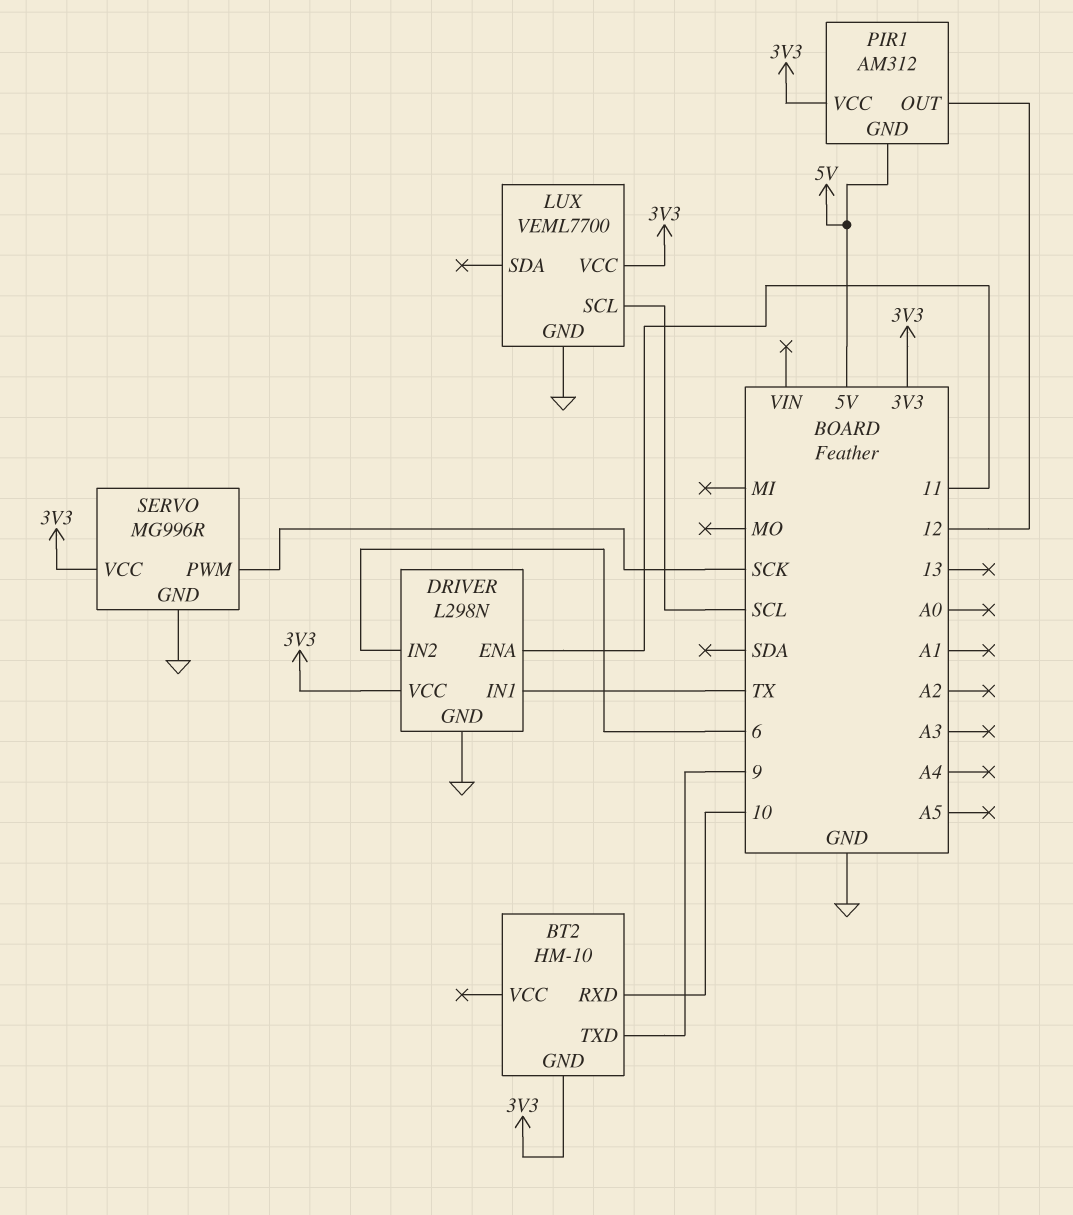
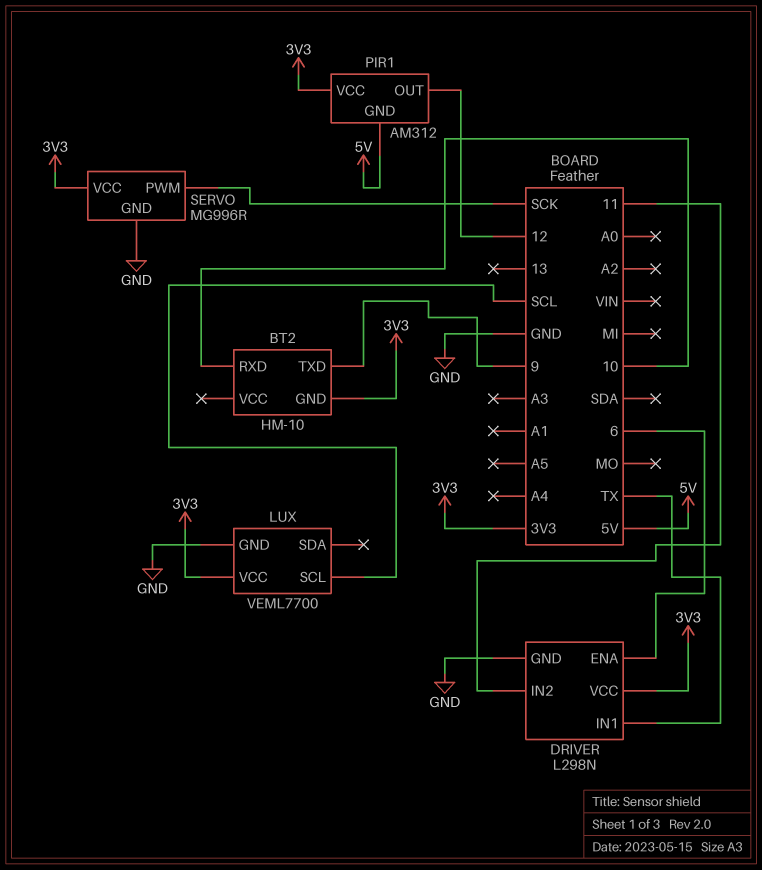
DRIVER pin ENA: 11 -> 6
DRIVER pin IN2: 6 -> 11

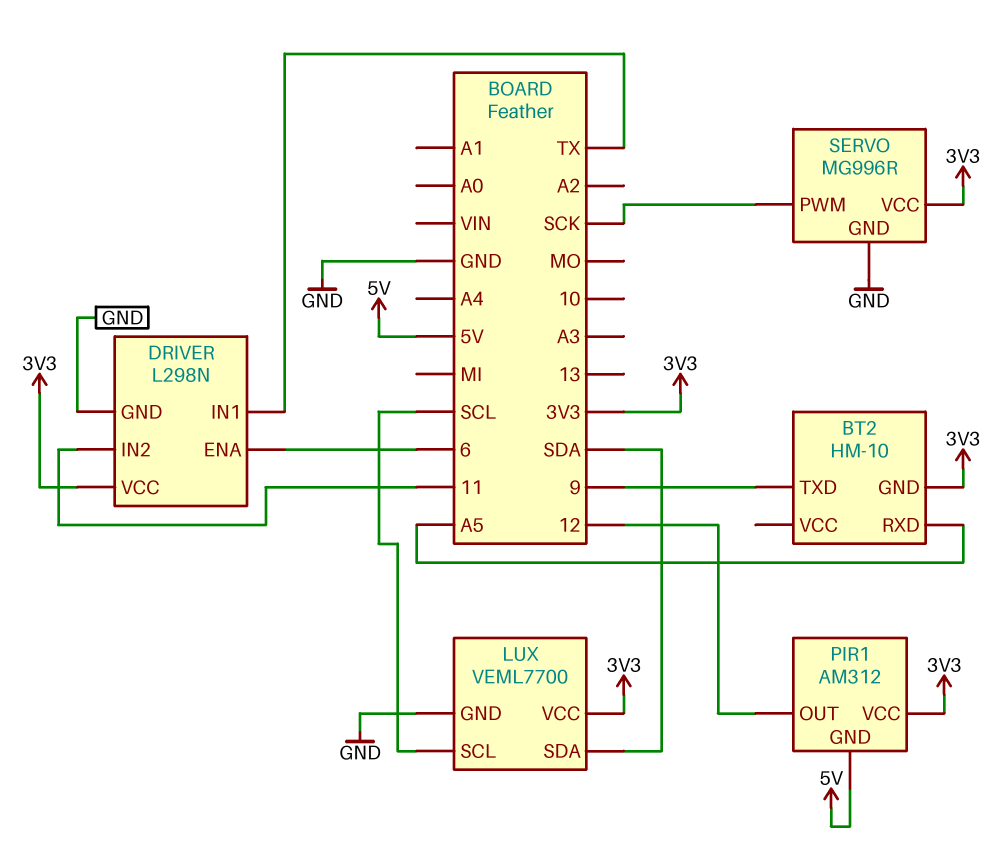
BT2 pin RXD: 10 -> A5
LUX pin SDA: none -> SDA

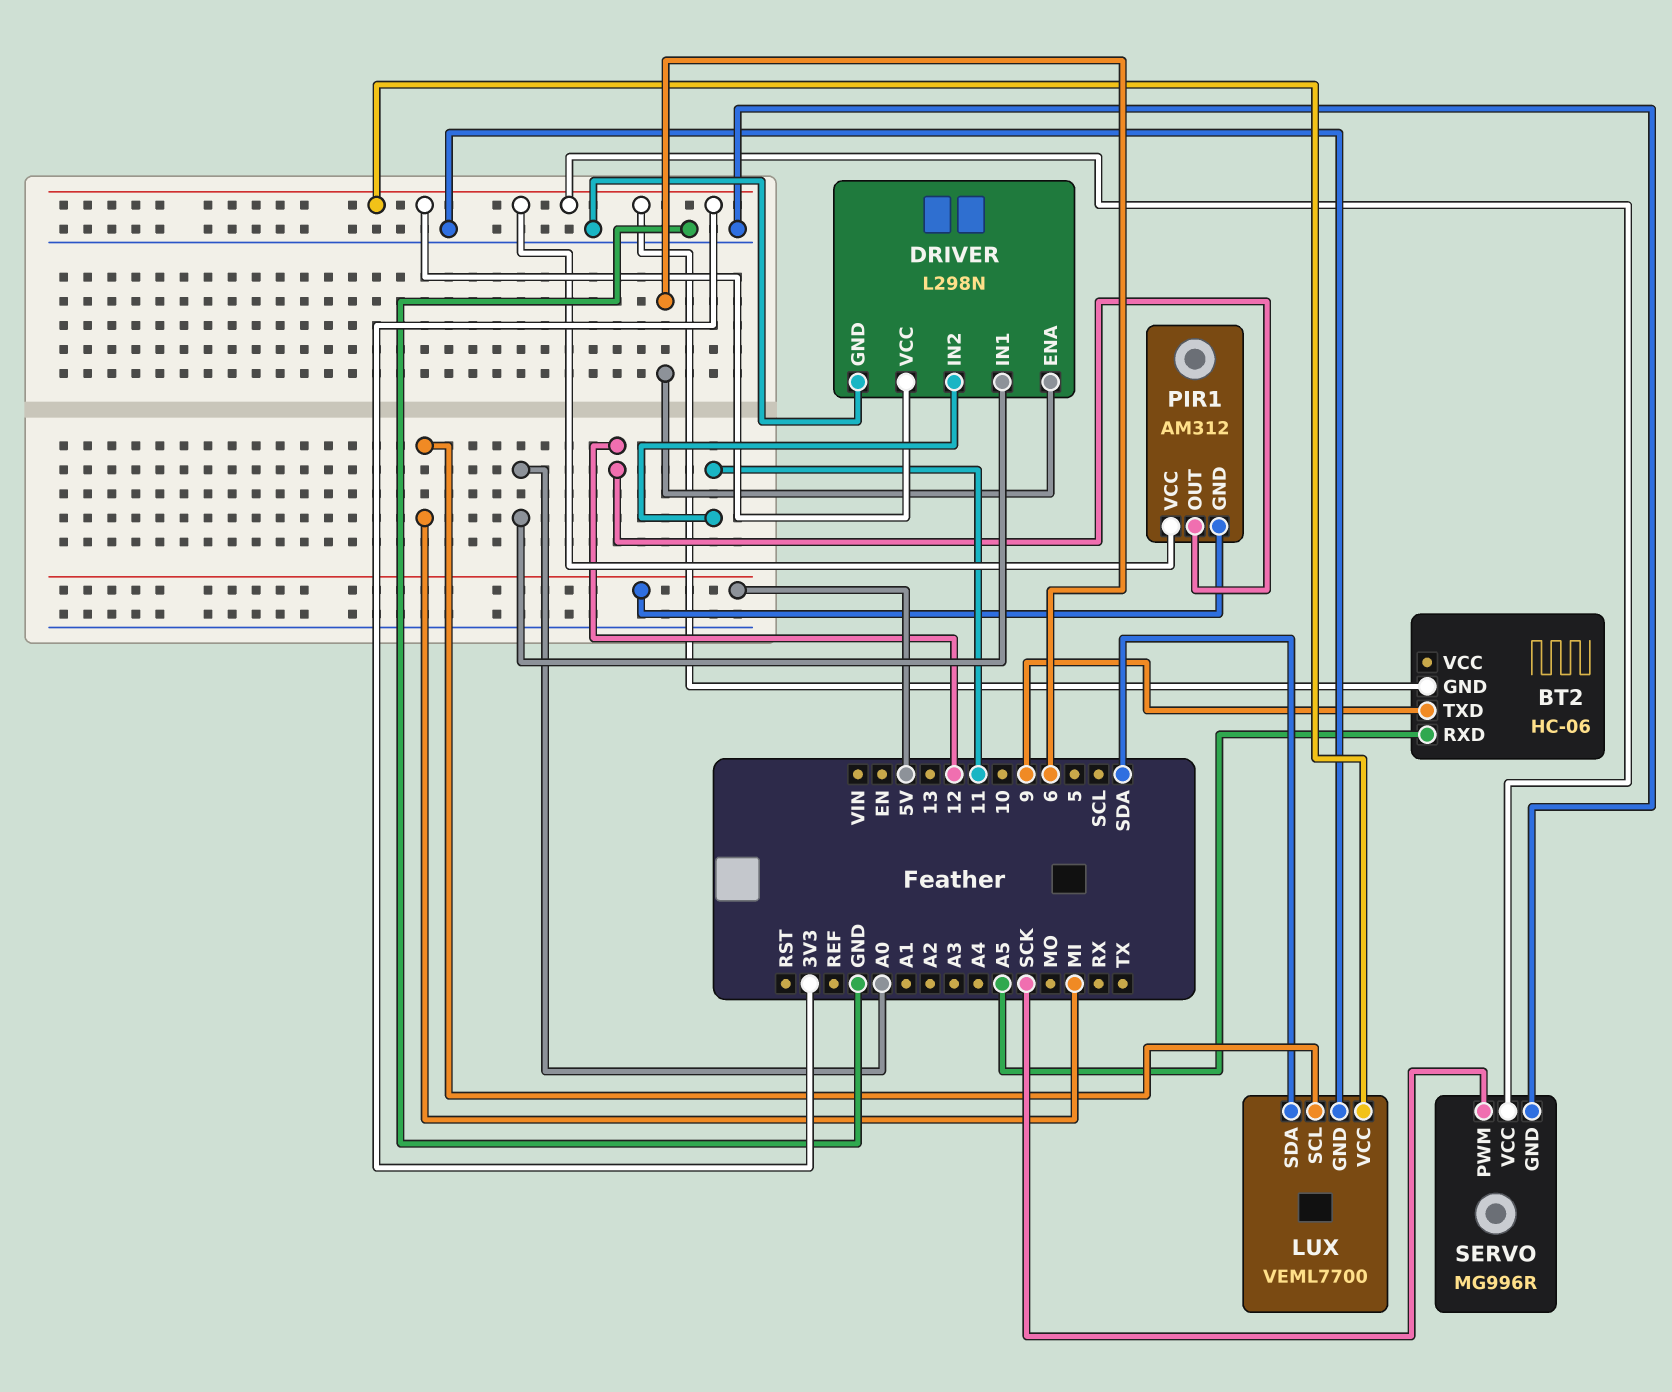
BT2: HM-10 -> HC-06
DRIVER pin IN1: TX -> A0
LUX pin SCL: SCL -> MI

